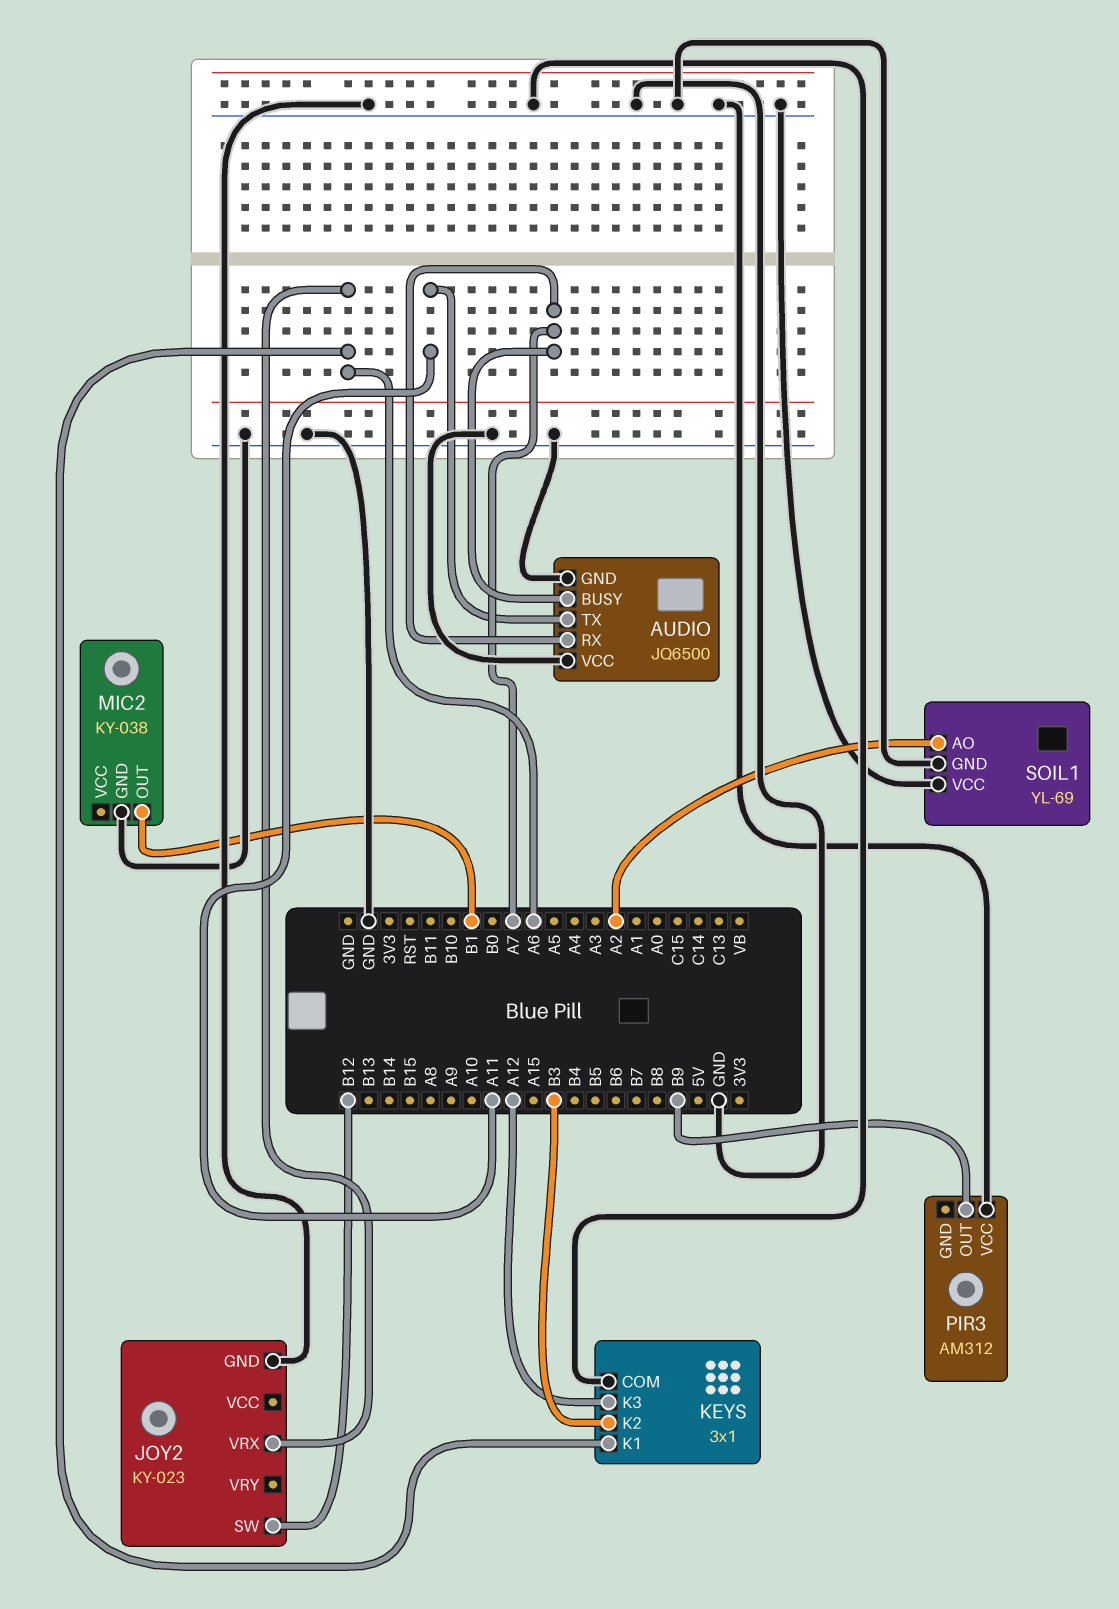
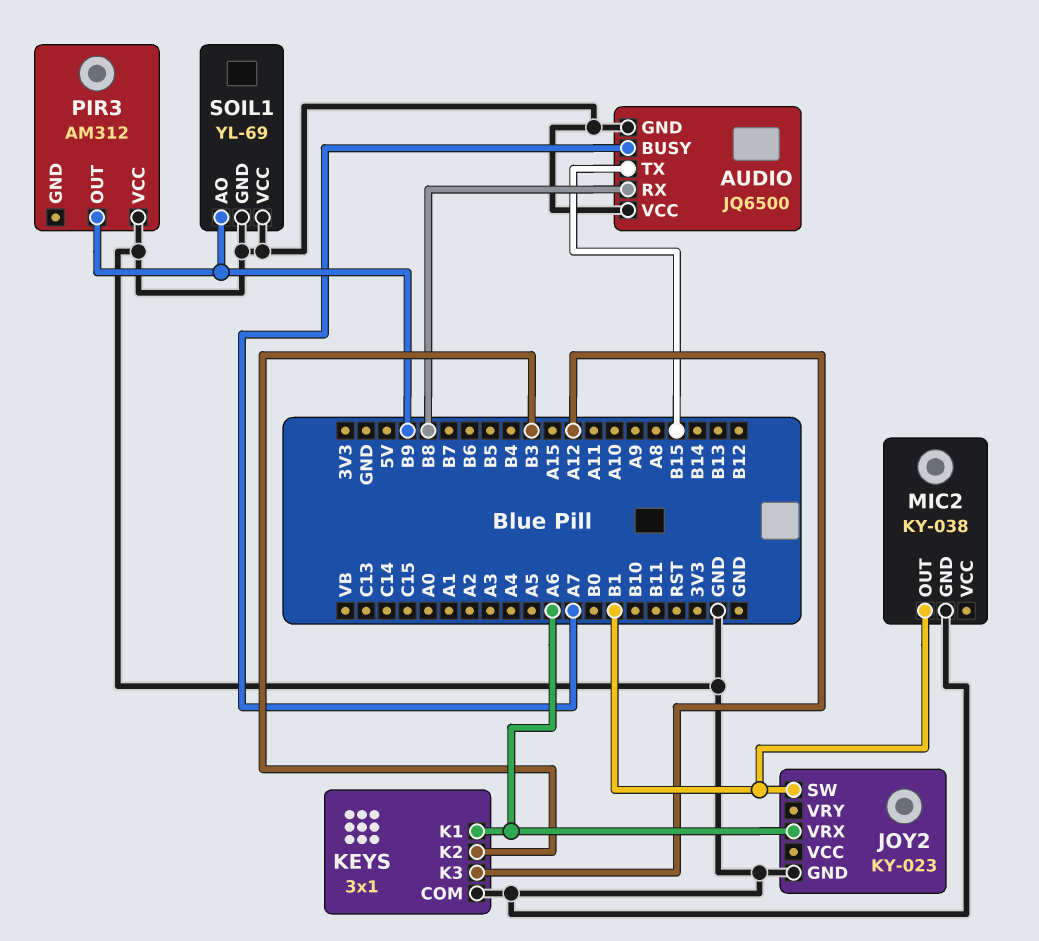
AUDIO pin RX: A7 -> B8
AUDIO pin TX: A11 -> B15
JOY2 pin SW: B12 -> B1
SOIL1 pin AO: A2 -> B9

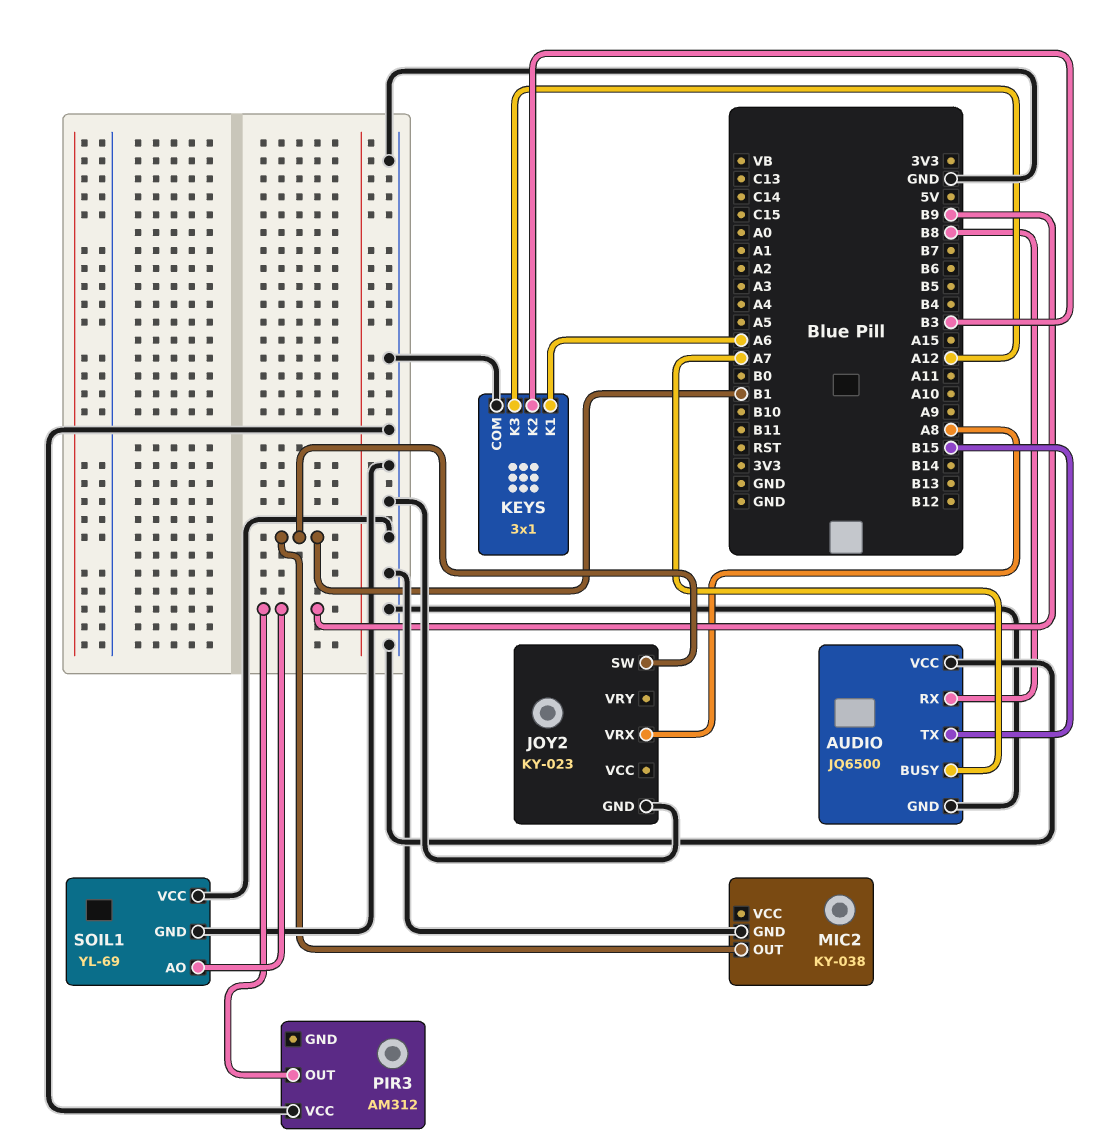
JOY2 pin VRX: A6 -> A8

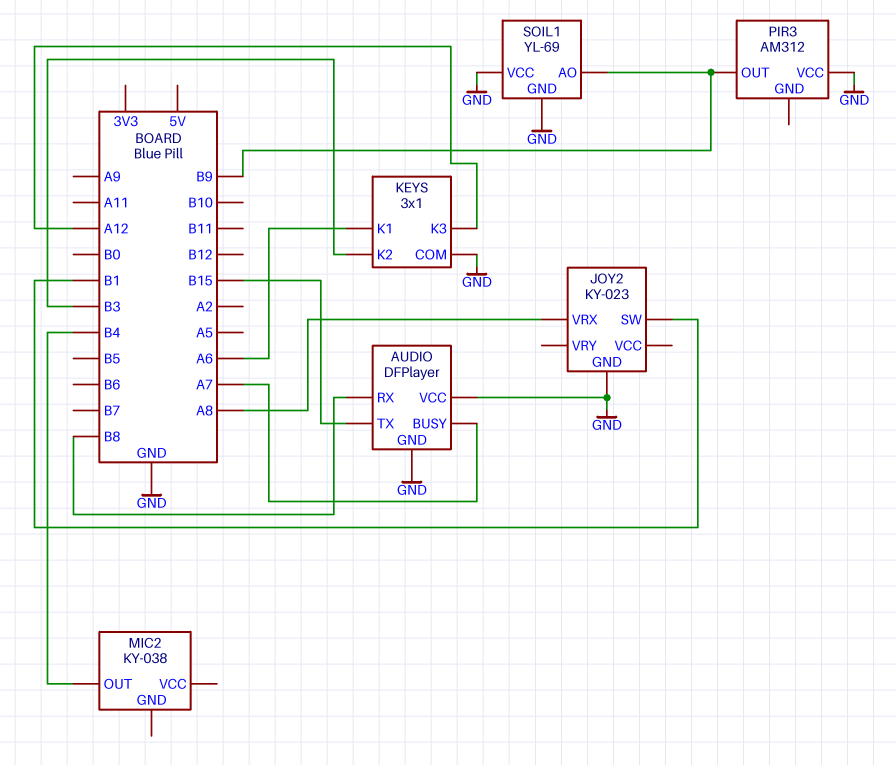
AUDIO: JQ6500 -> DFPlayer
MIC2 pin GND: GND -> none
MIC2 pin OUT: B1 -> B4

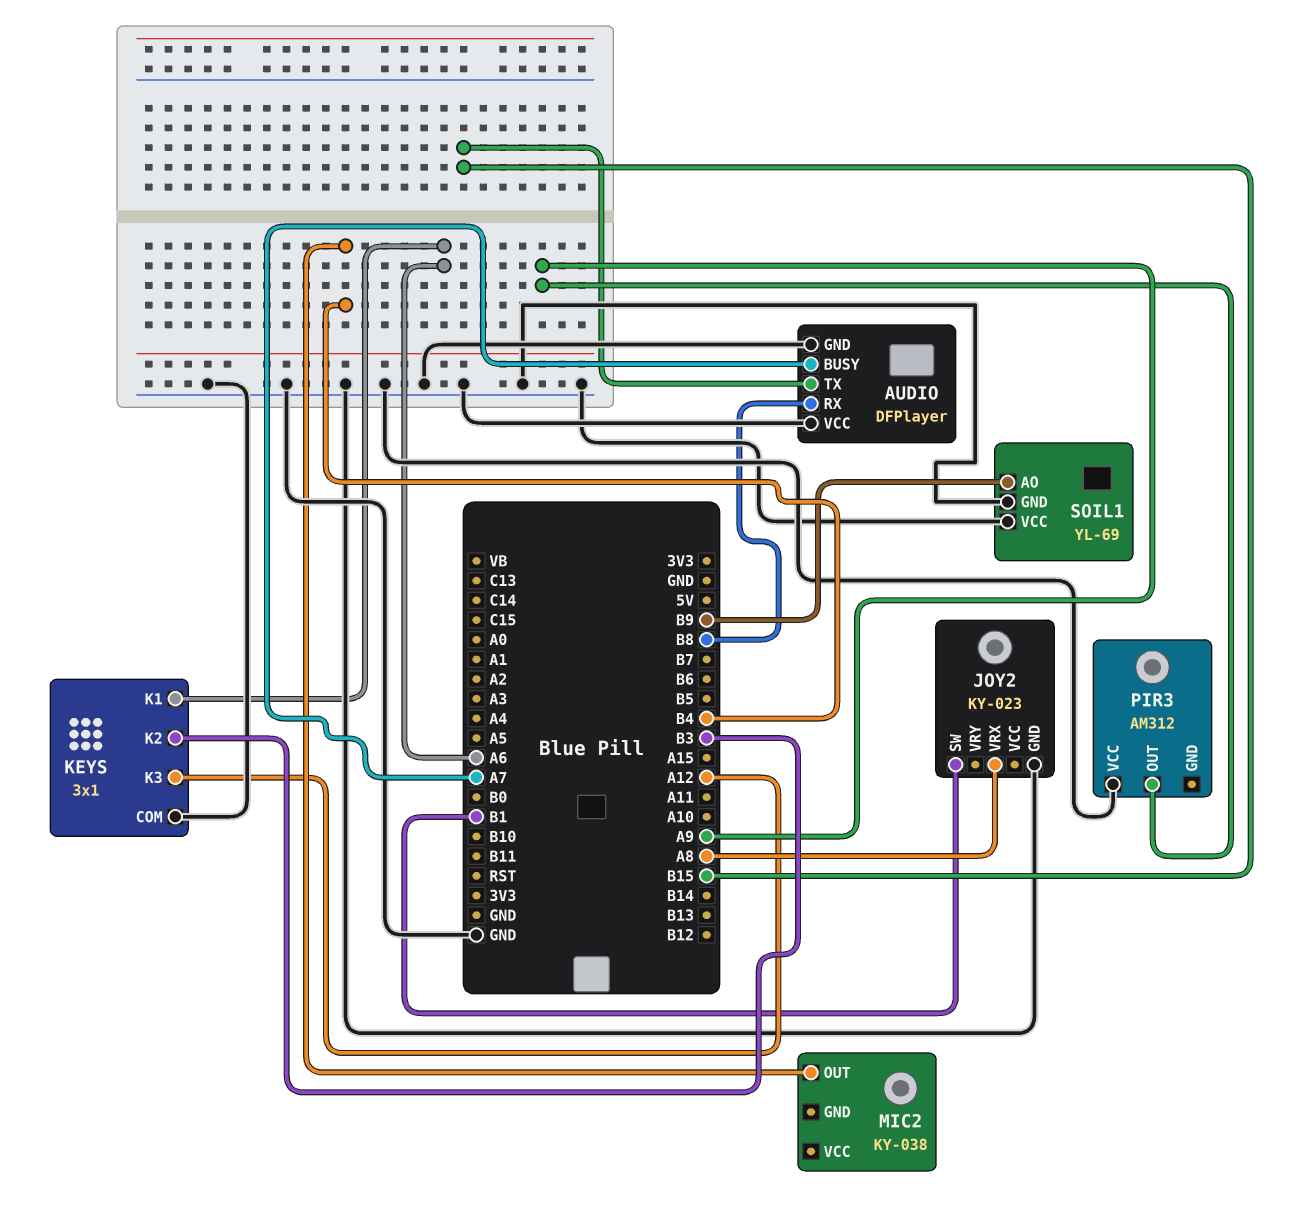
PIR3 pin OUT: B9 -> A9

